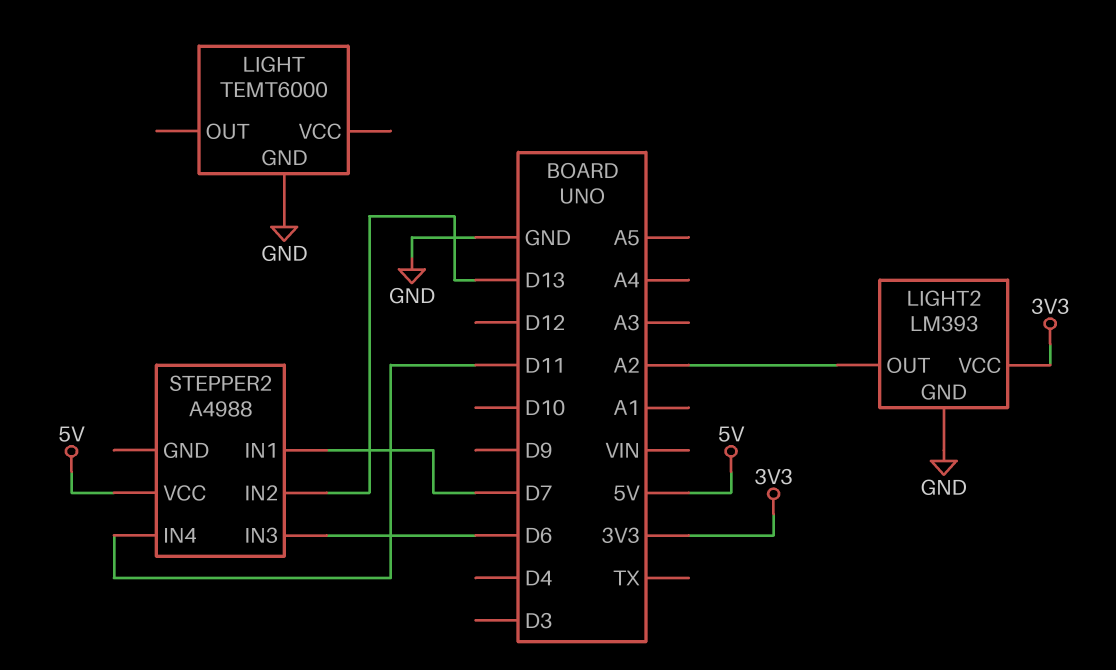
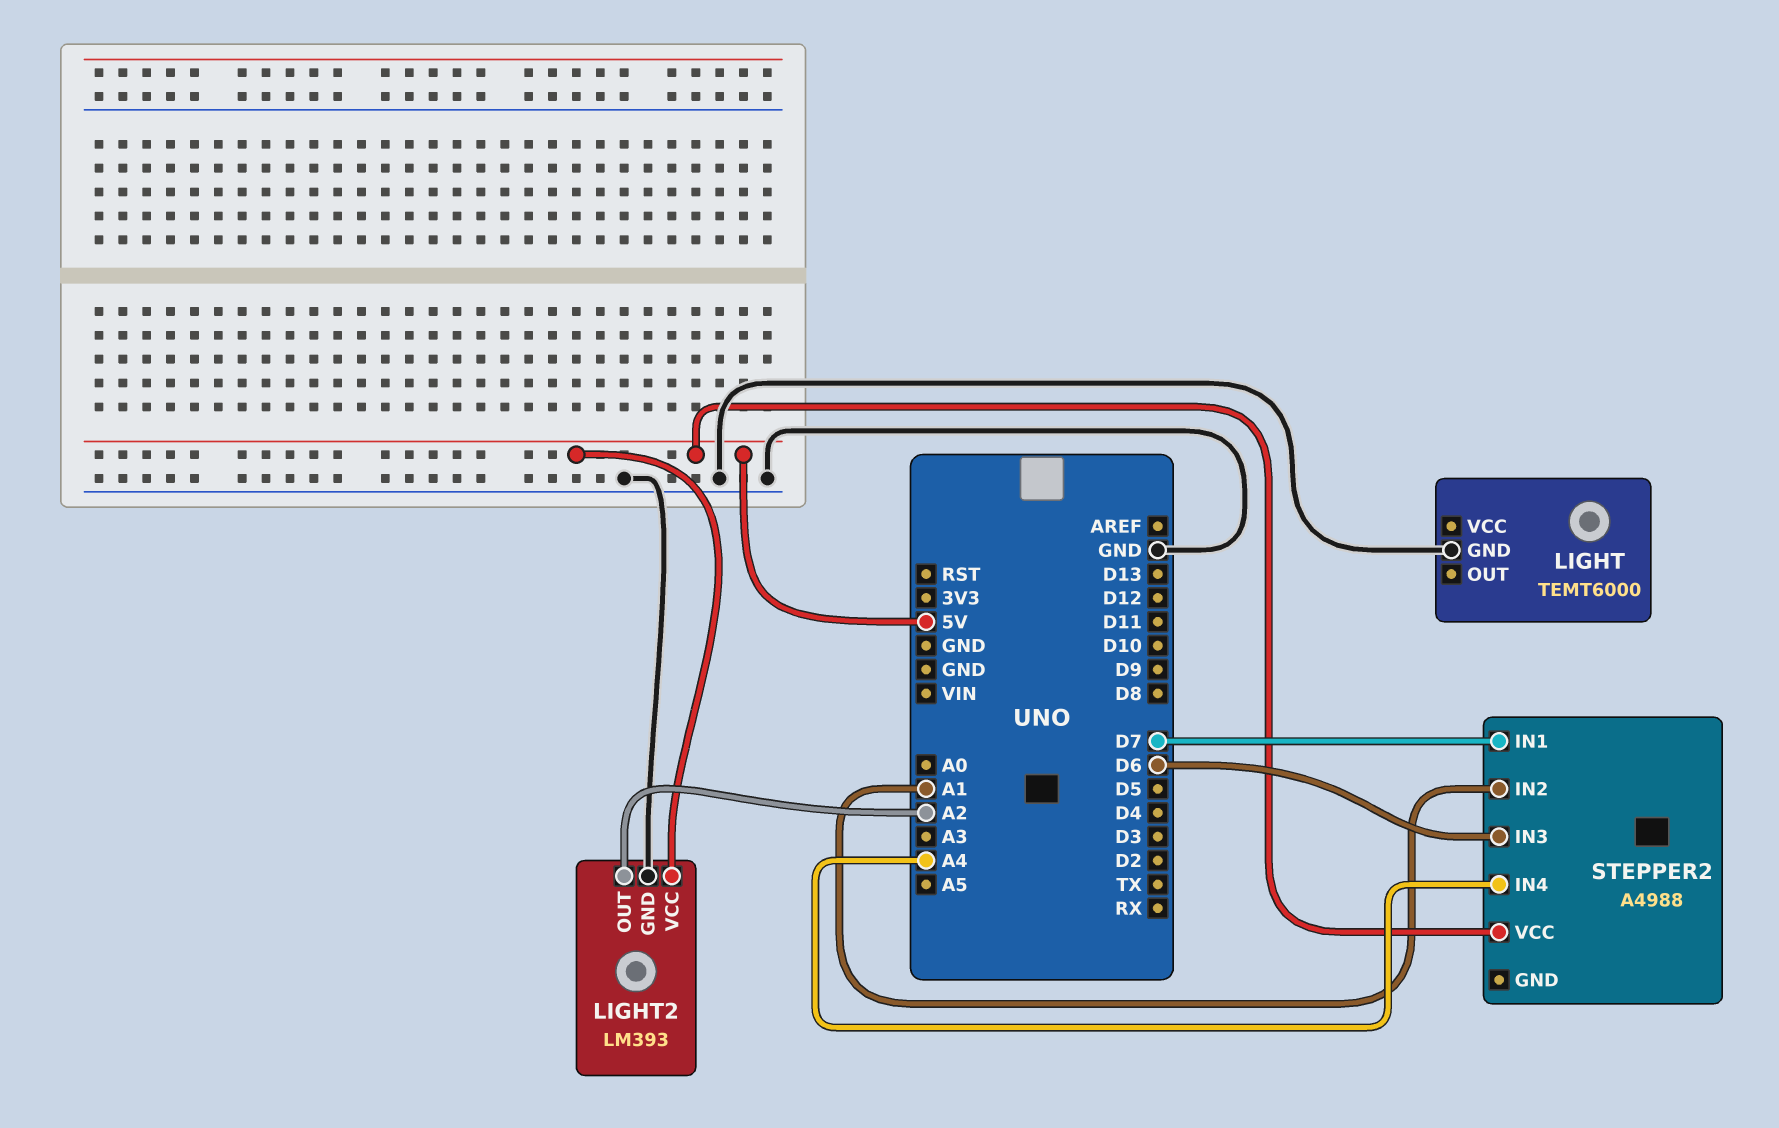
LIGHT2 pin VCC: 3V3 -> 5V
STEPPER2 pin IN2: D13 -> A1
STEPPER2 pin IN4: D11 -> A4

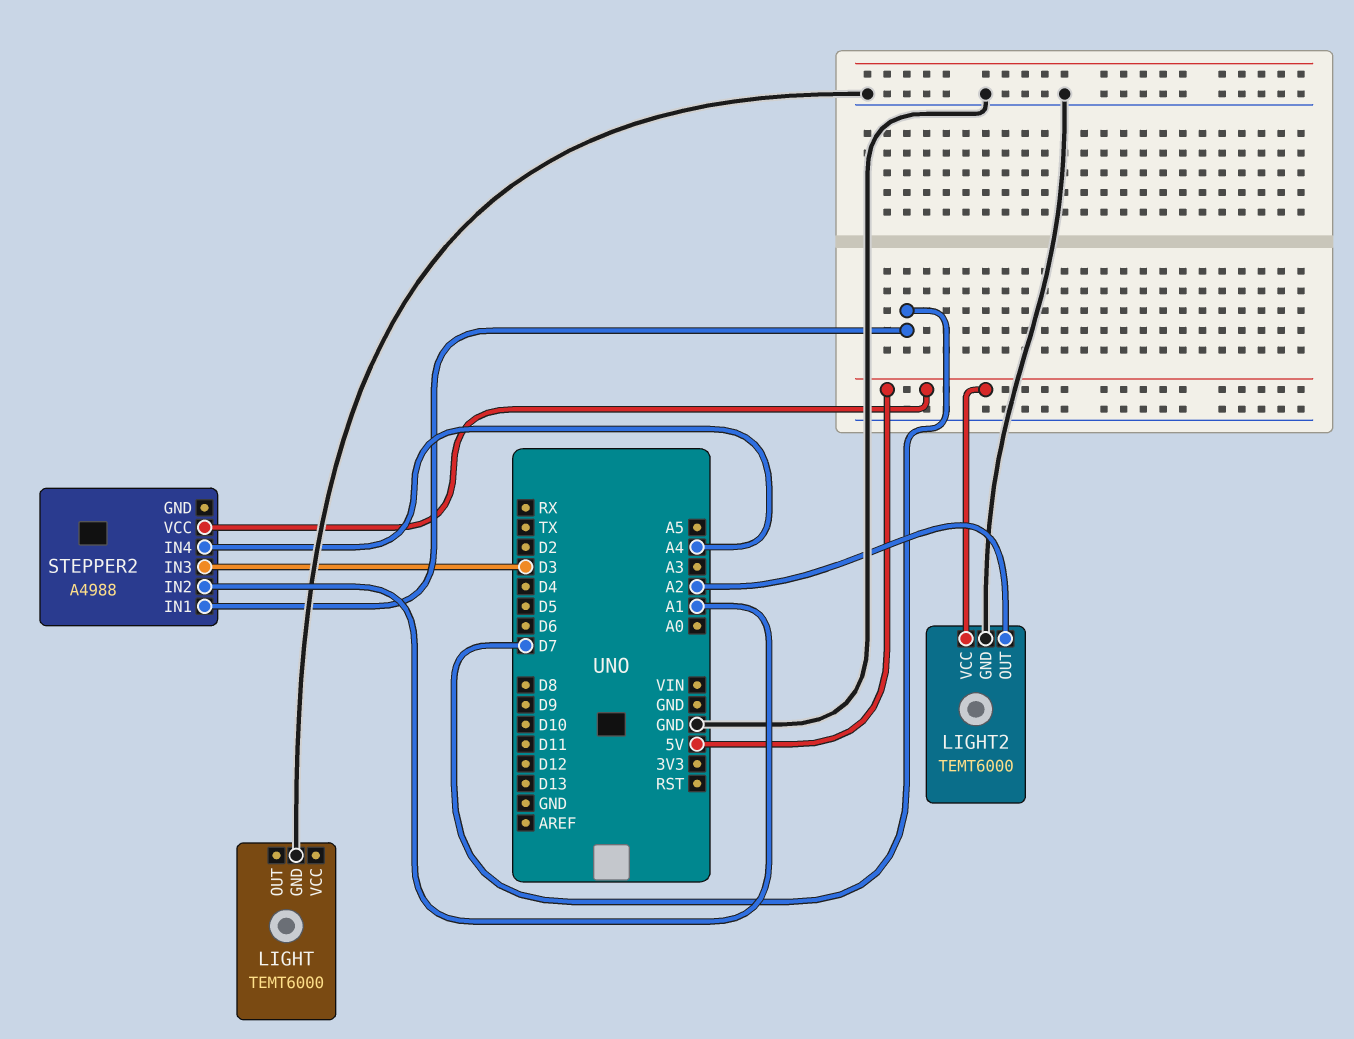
LIGHT2: LM393 -> TEMT6000
STEPPER2 pin IN3: D6 -> D3

